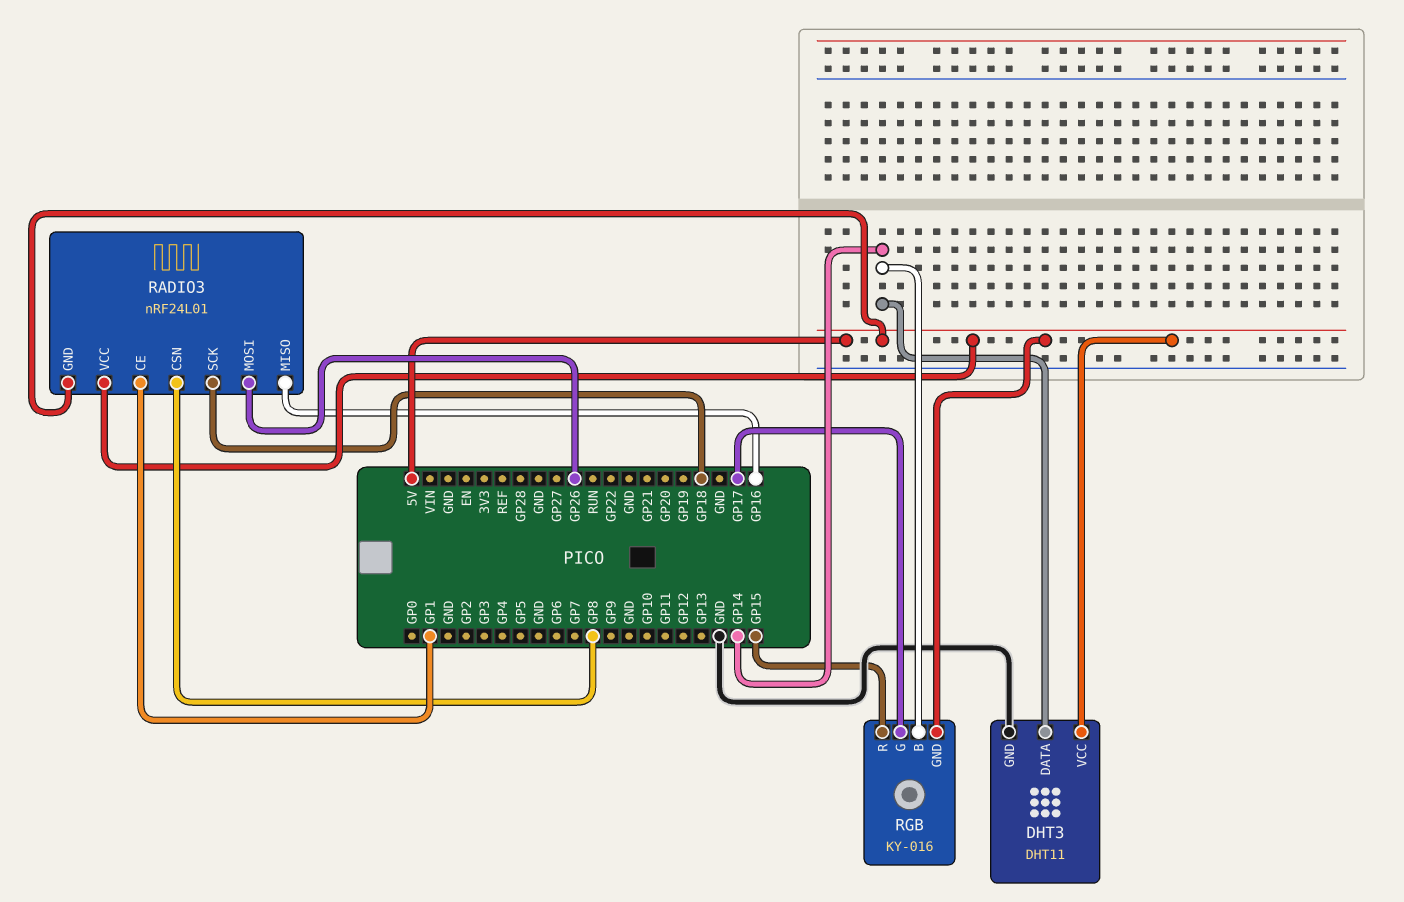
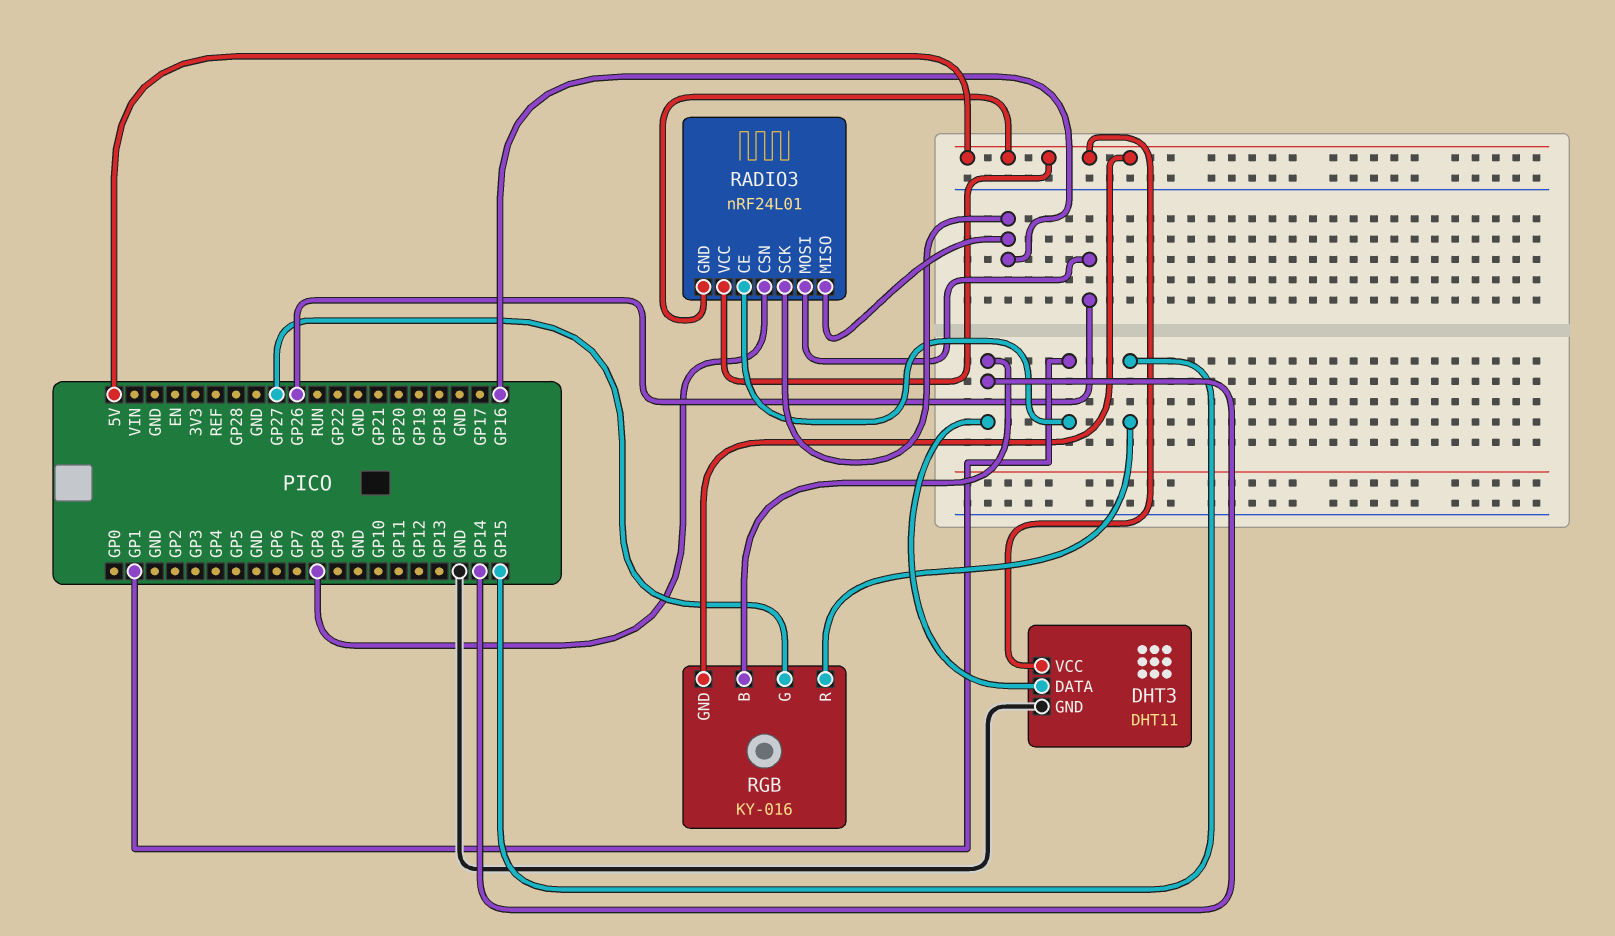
RADIO3 pin SCK: GP18 -> GP16
RGB pin G: GP17 -> GP27

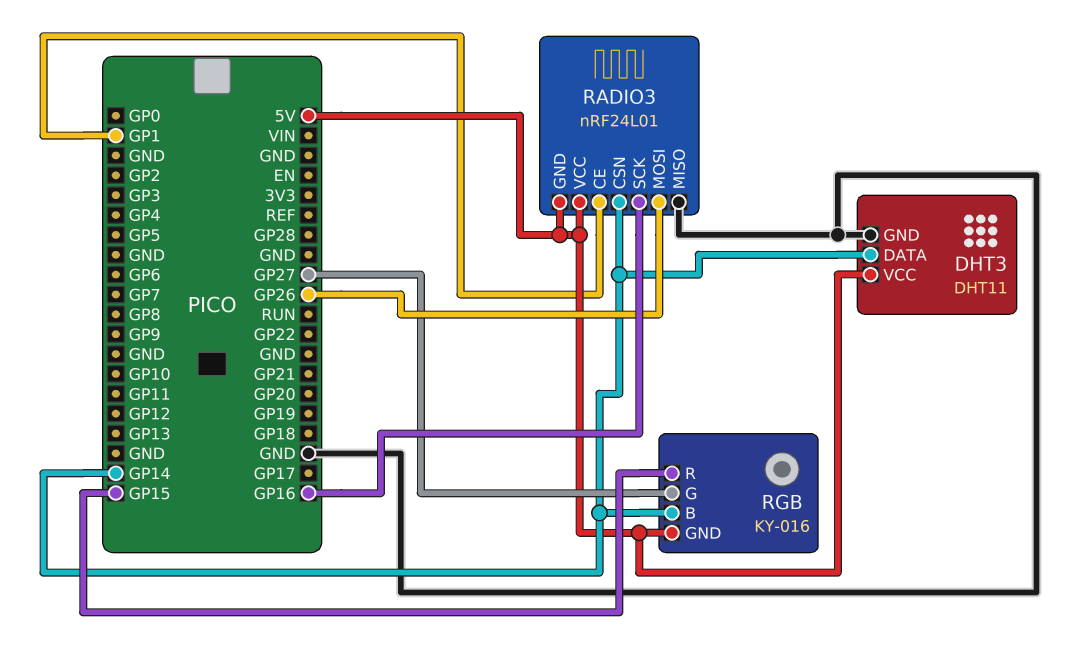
RADIO3 pin CSN: GP8 -> GP14
RADIO3 pin MISO: GP16 -> GND

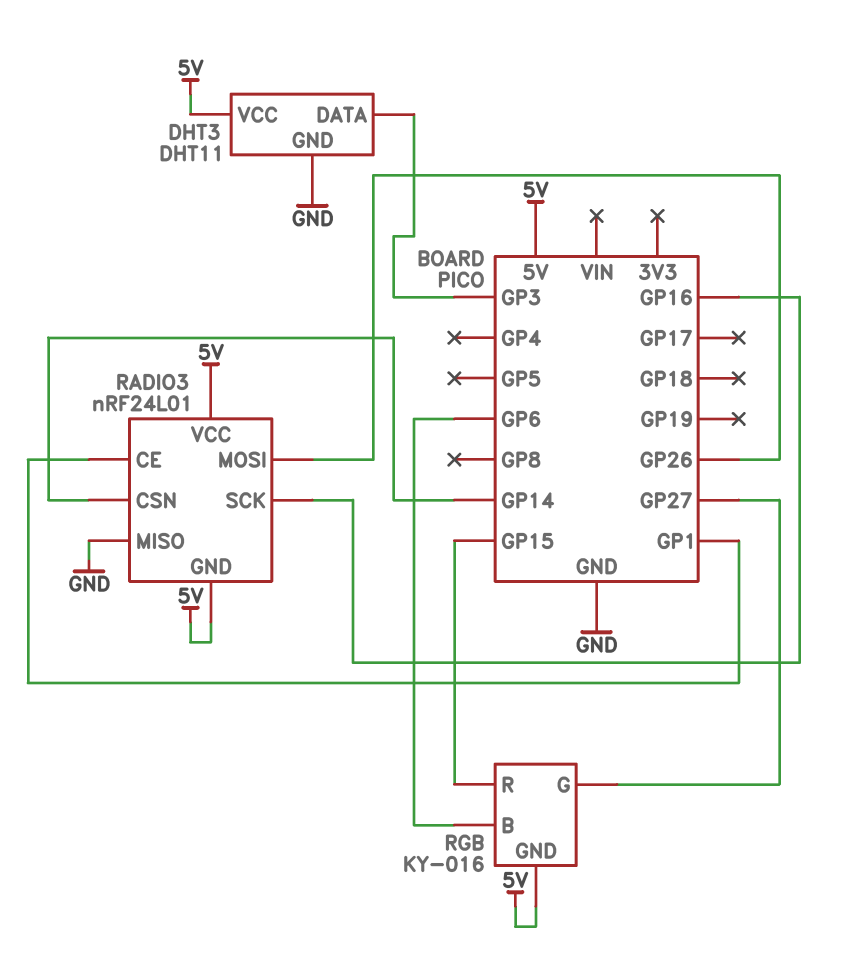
DHT3 pin DATA: GP14 -> GP3
RGB pin B: GP14 -> GP6

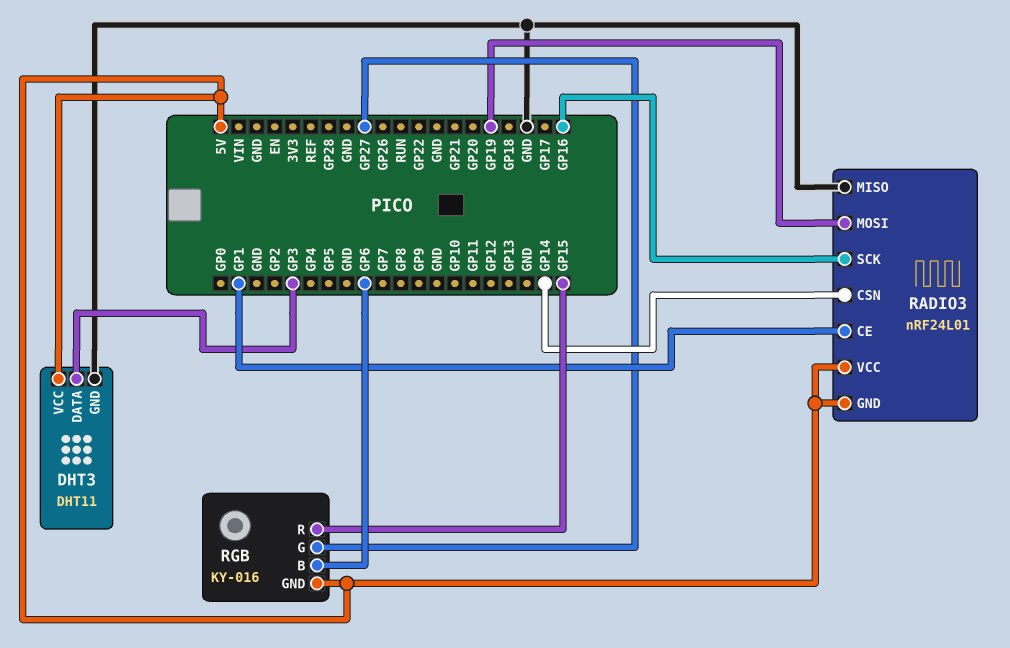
RADIO3 pin MOSI: GP26 -> GP19

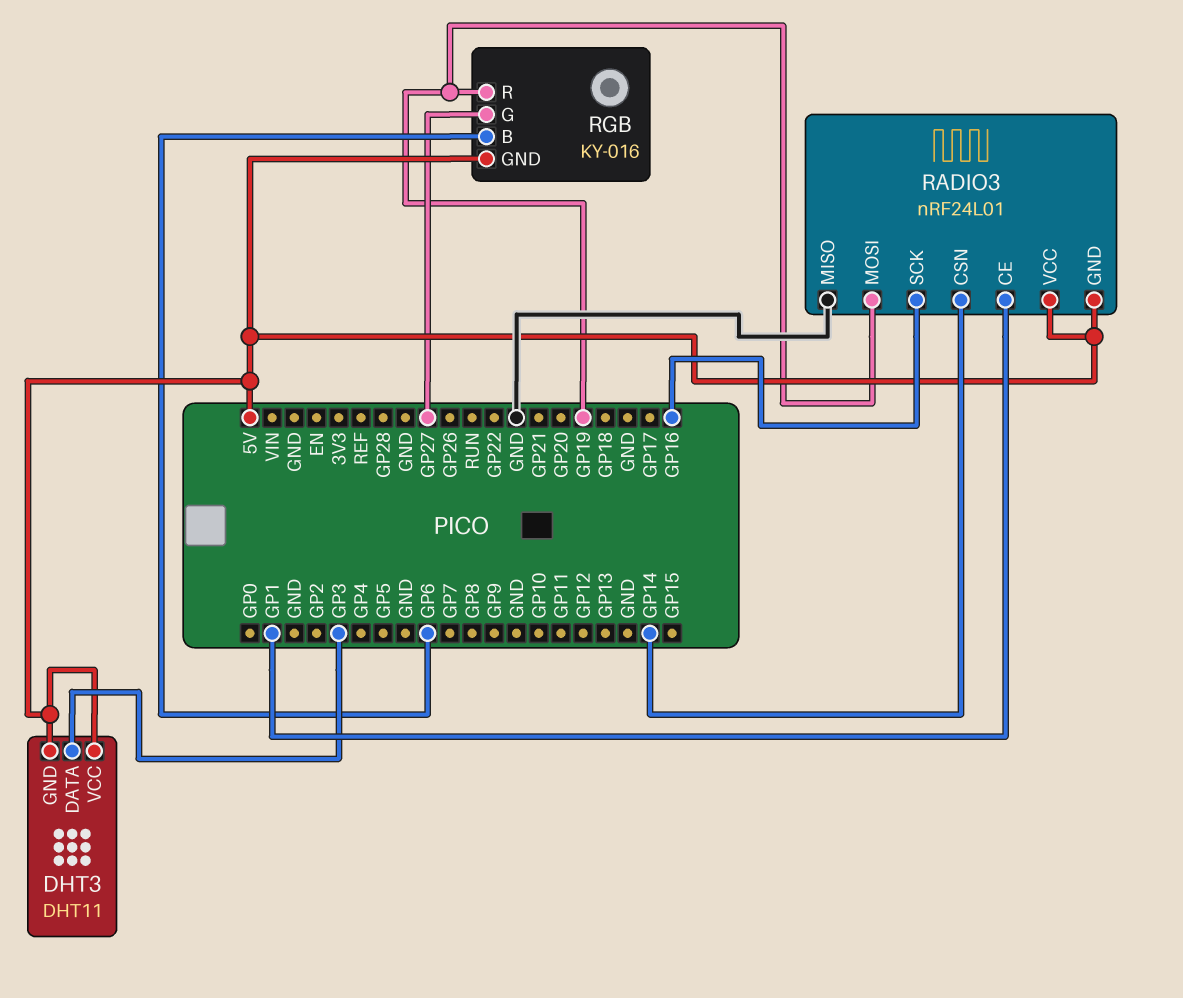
DHT3 pin GND: GND -> 5V
RGB pin R: GP15 -> GP19

